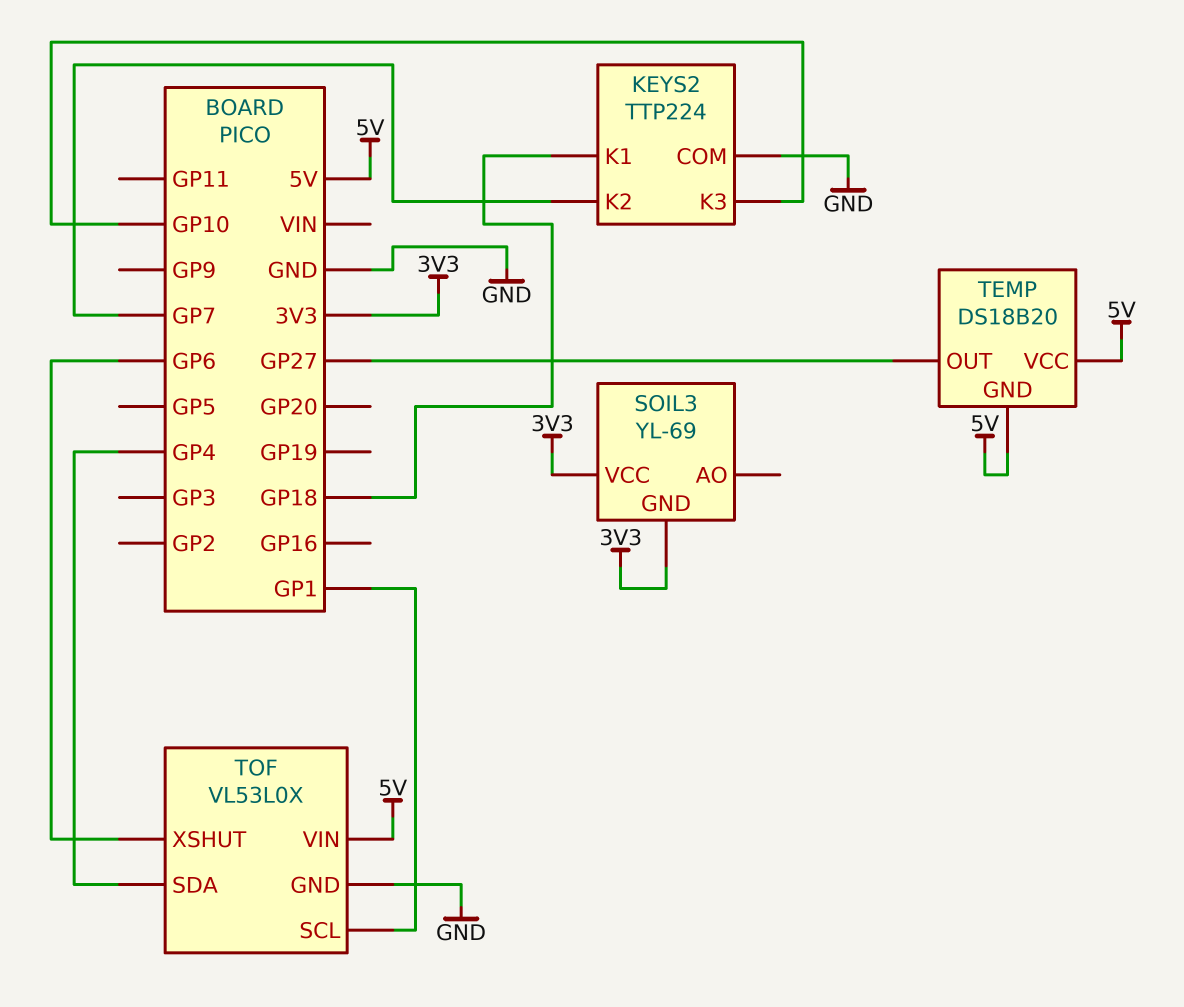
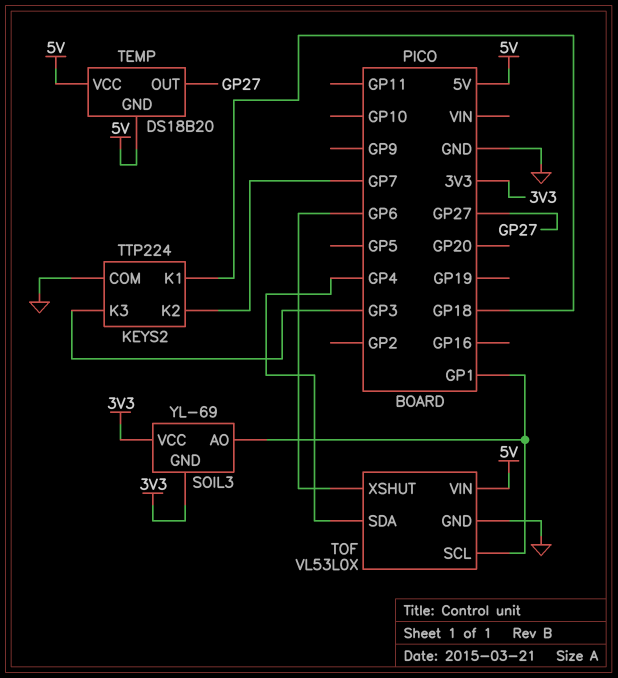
KEYS2 pin K3: GP10 -> GP3
SOIL3 pin AO: none -> GP1

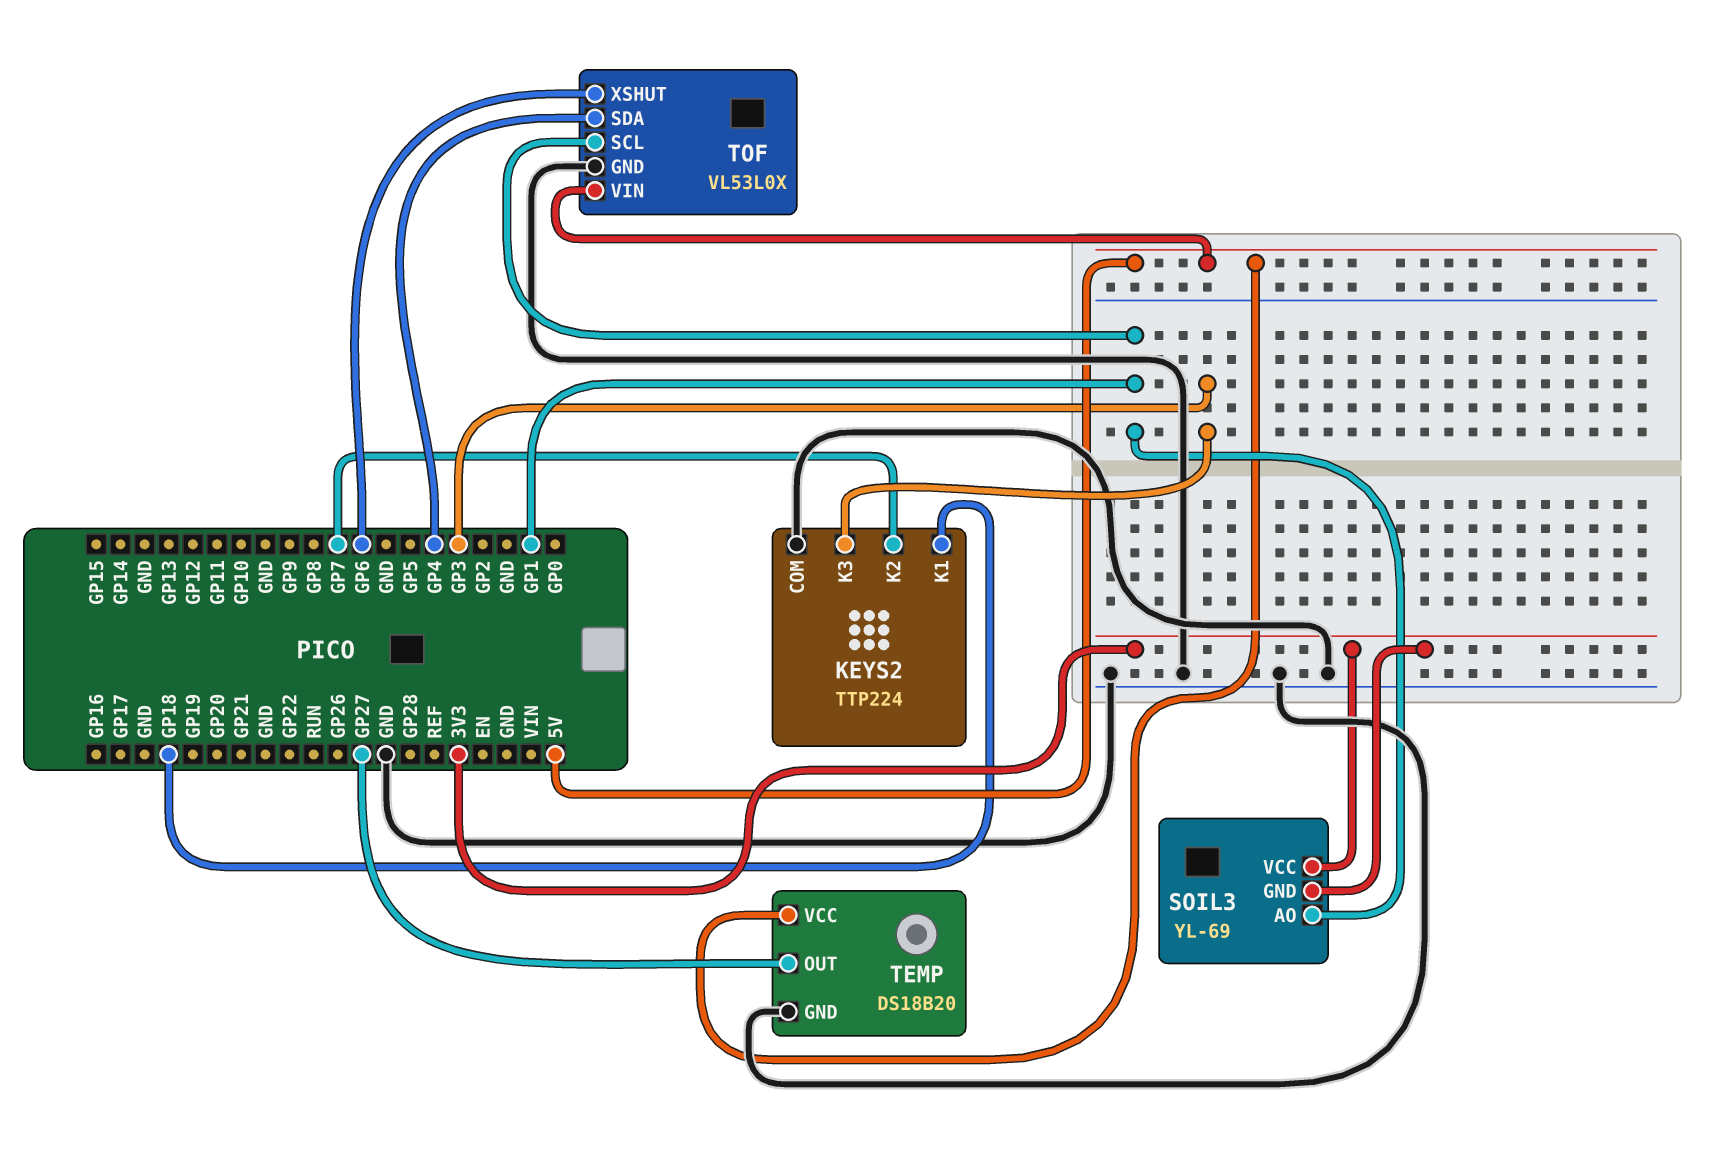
TEMP pin GND: 5V -> GND

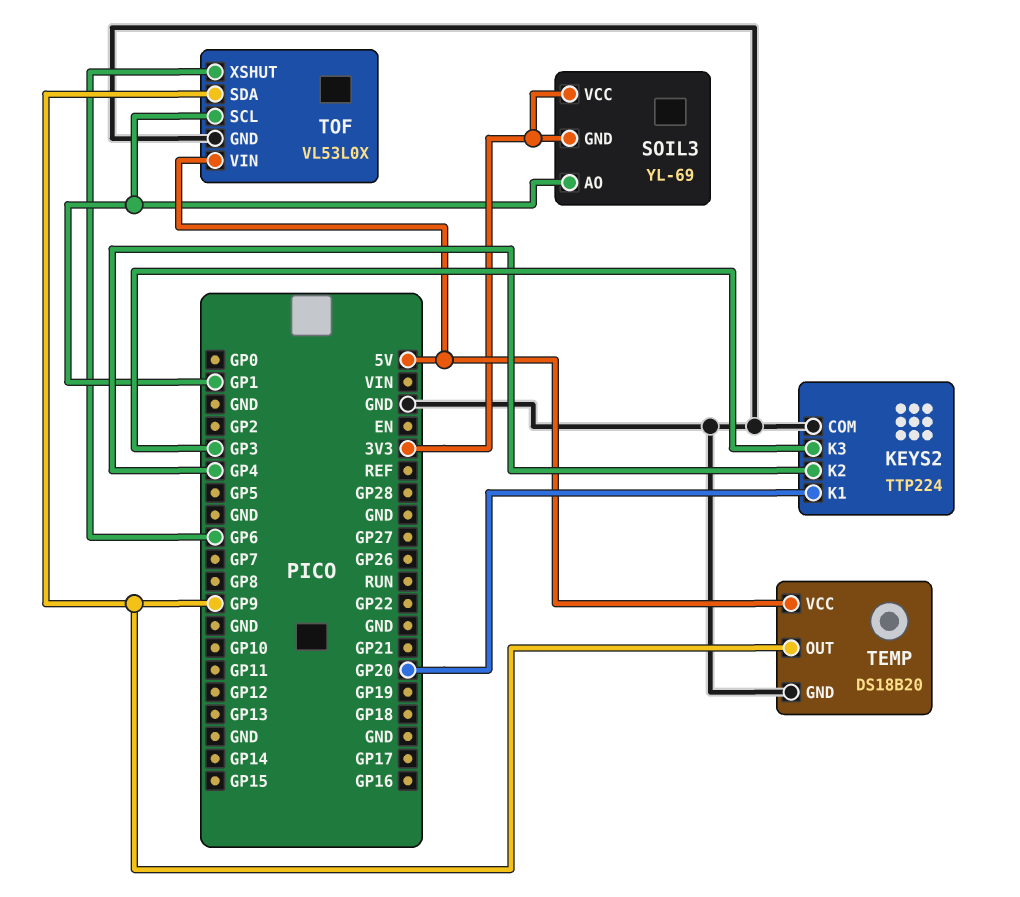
KEYS2 pin K1: GP18 -> GP20
KEYS2 pin K2: GP7 -> GP4
TEMP pin OUT: GP27 -> GP9
TOF pin SDA: GP4 -> GP9

